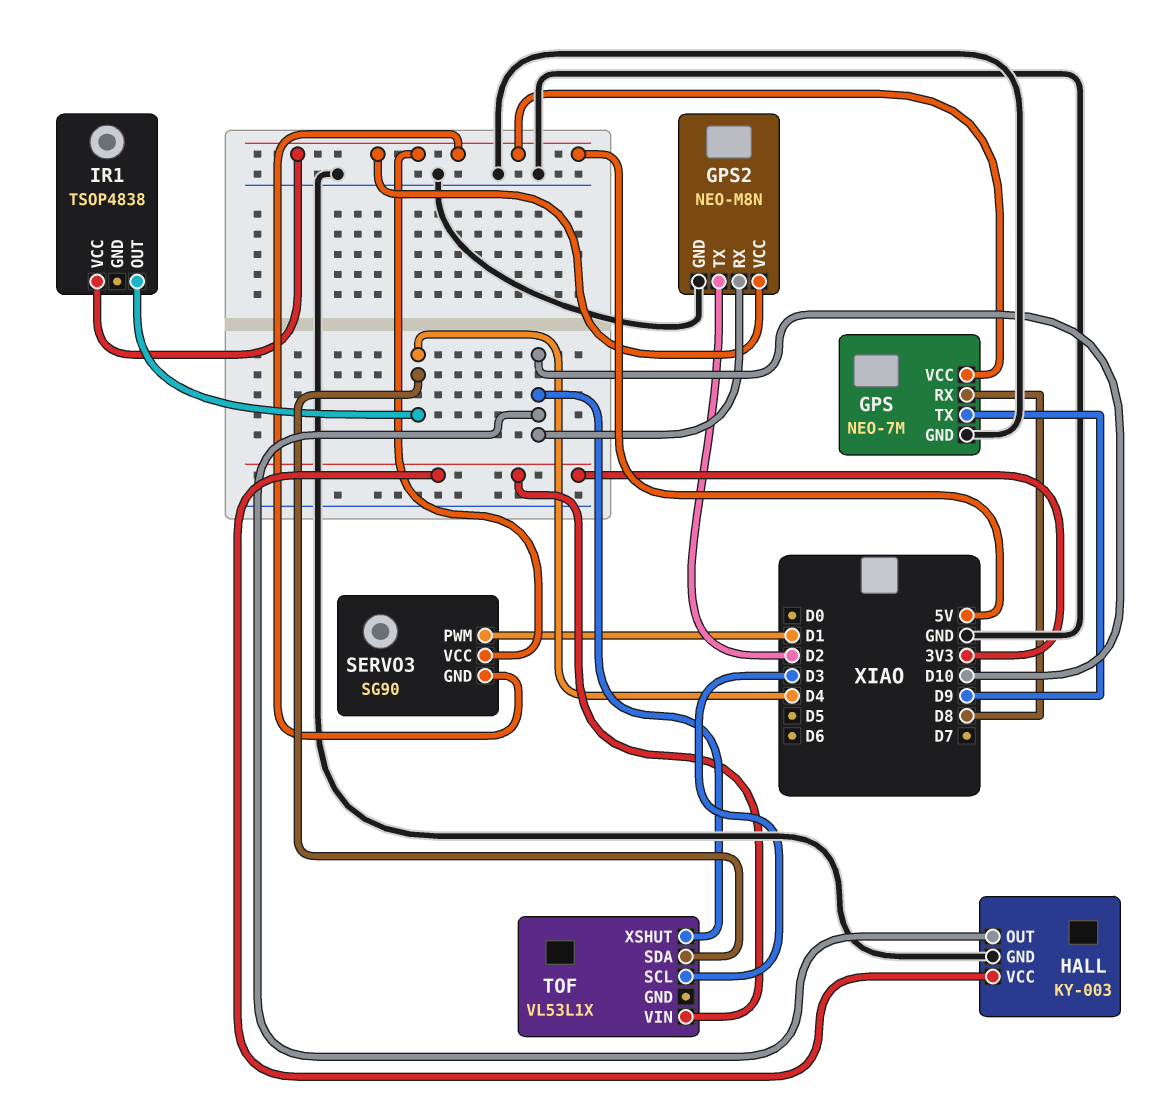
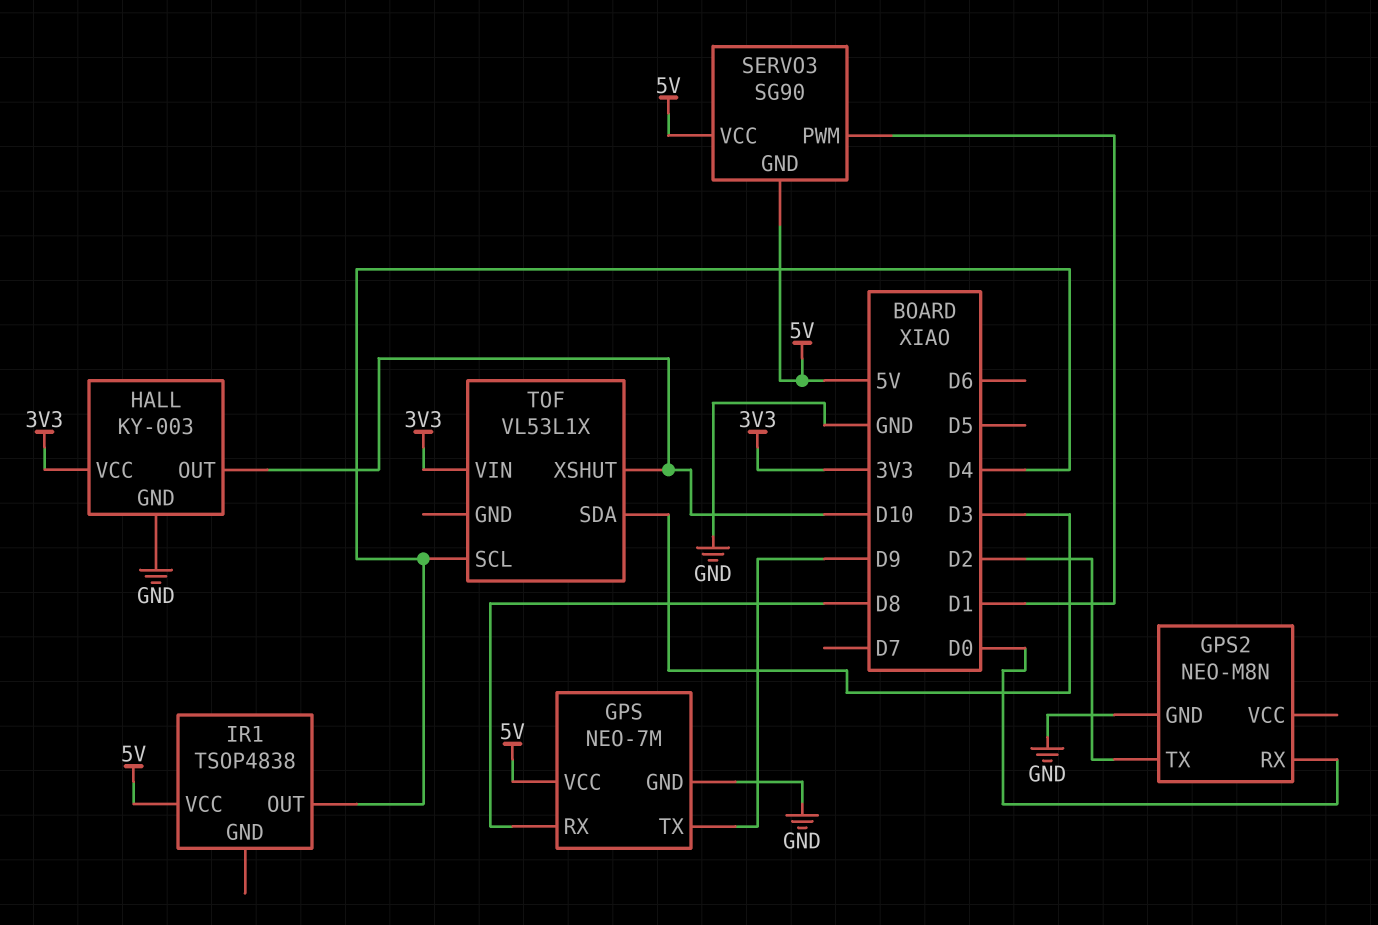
GPS2 pin RX: D10 -> D0
GPS2 pin VCC: 5V -> none
TOF pin SCL: D3 -> D4
TOF pin SDA: D4 -> D3

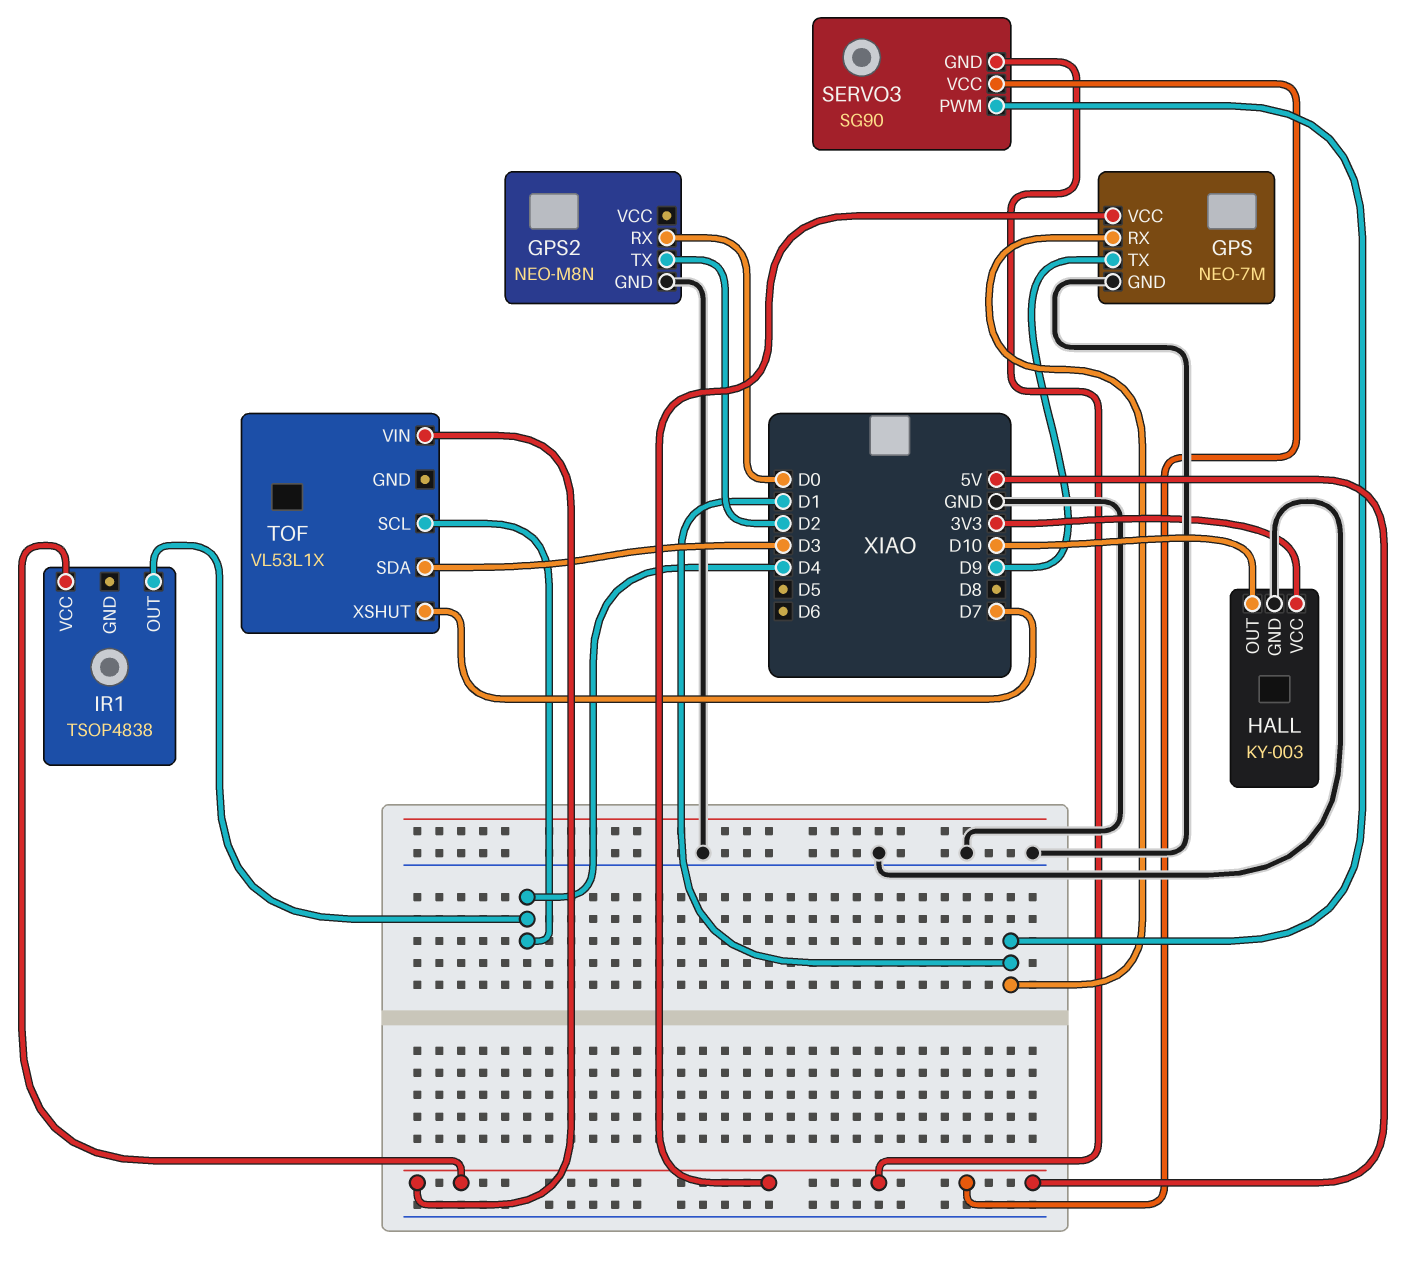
GPS pin RX: D8 -> D1
TOF pin VIN: 3V3 -> 5V
TOF pin XSHUT: D10 -> D7

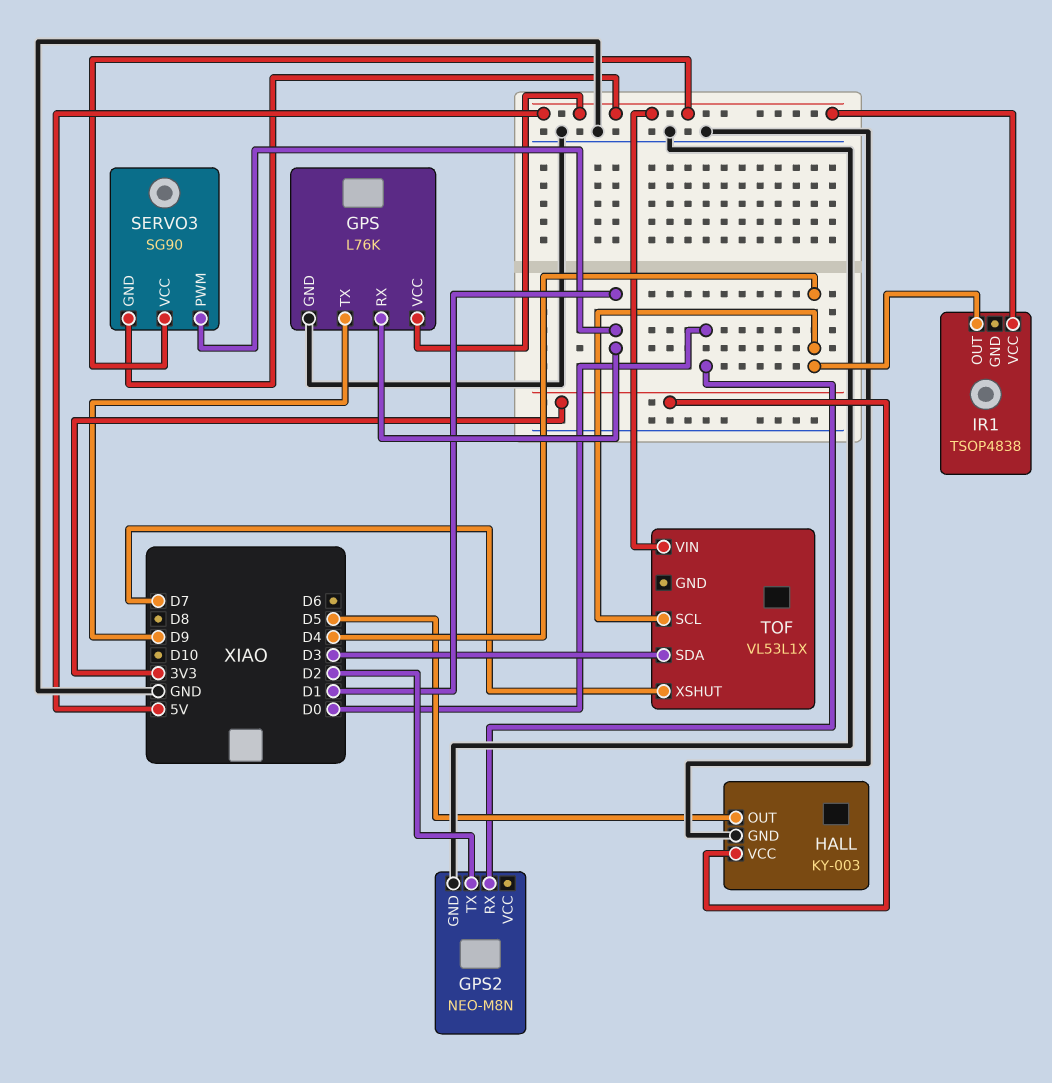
GPS: NEO-7M -> L76K
HALL pin OUT: D10 -> D5

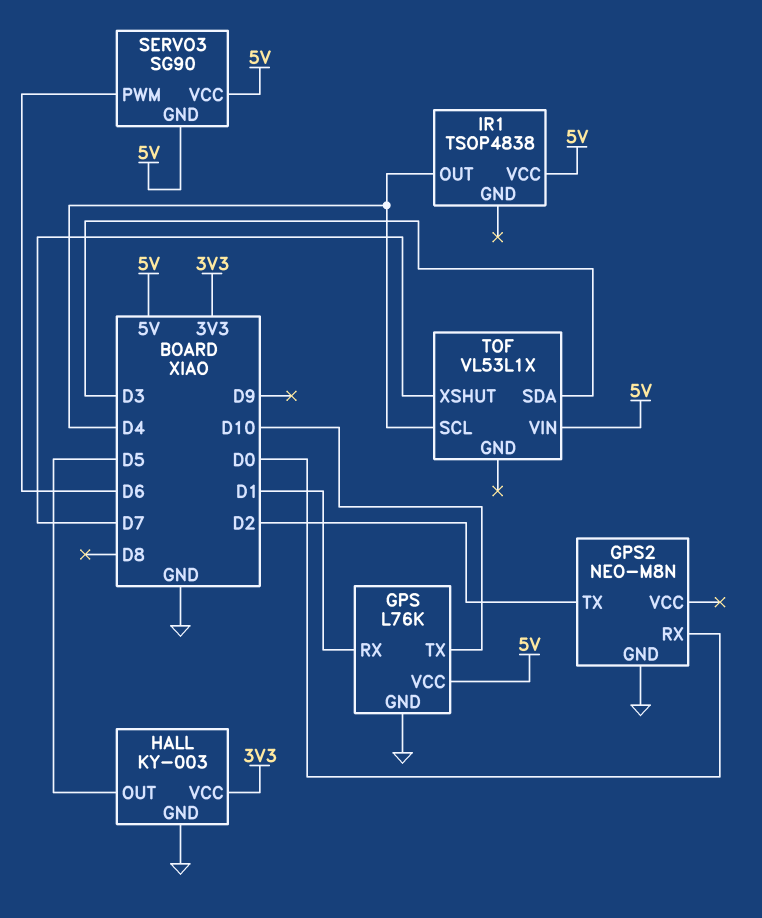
GPS pin TX: D9 -> D10
SERVO3 pin PWM: D1 -> D6

